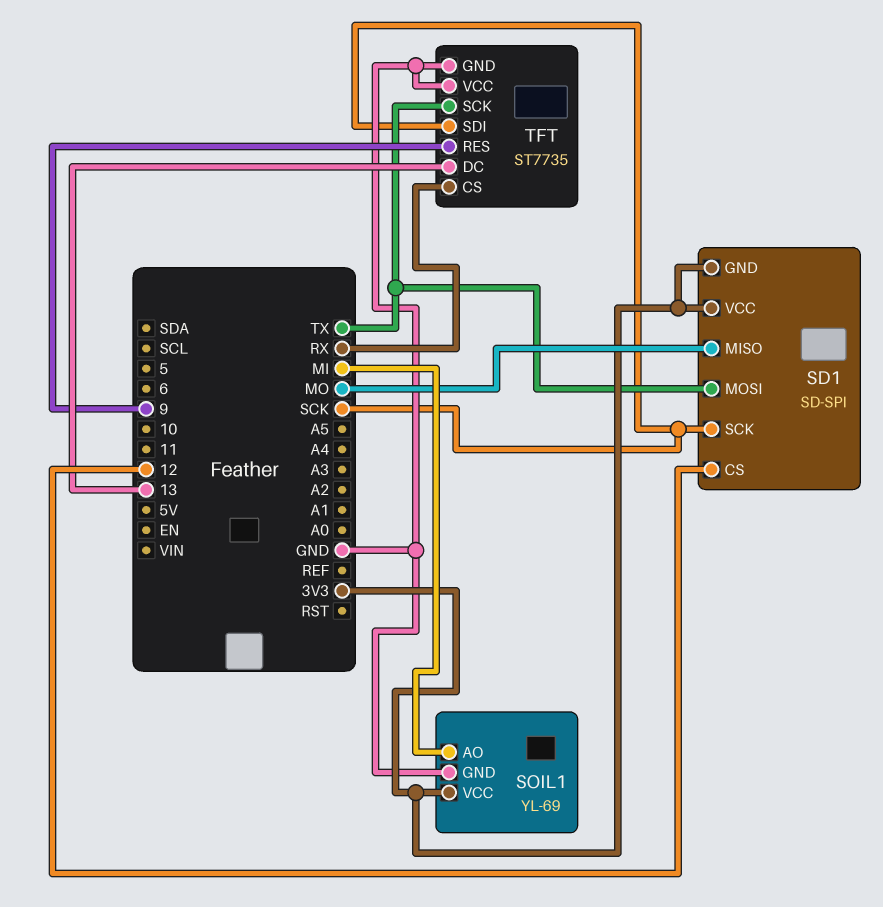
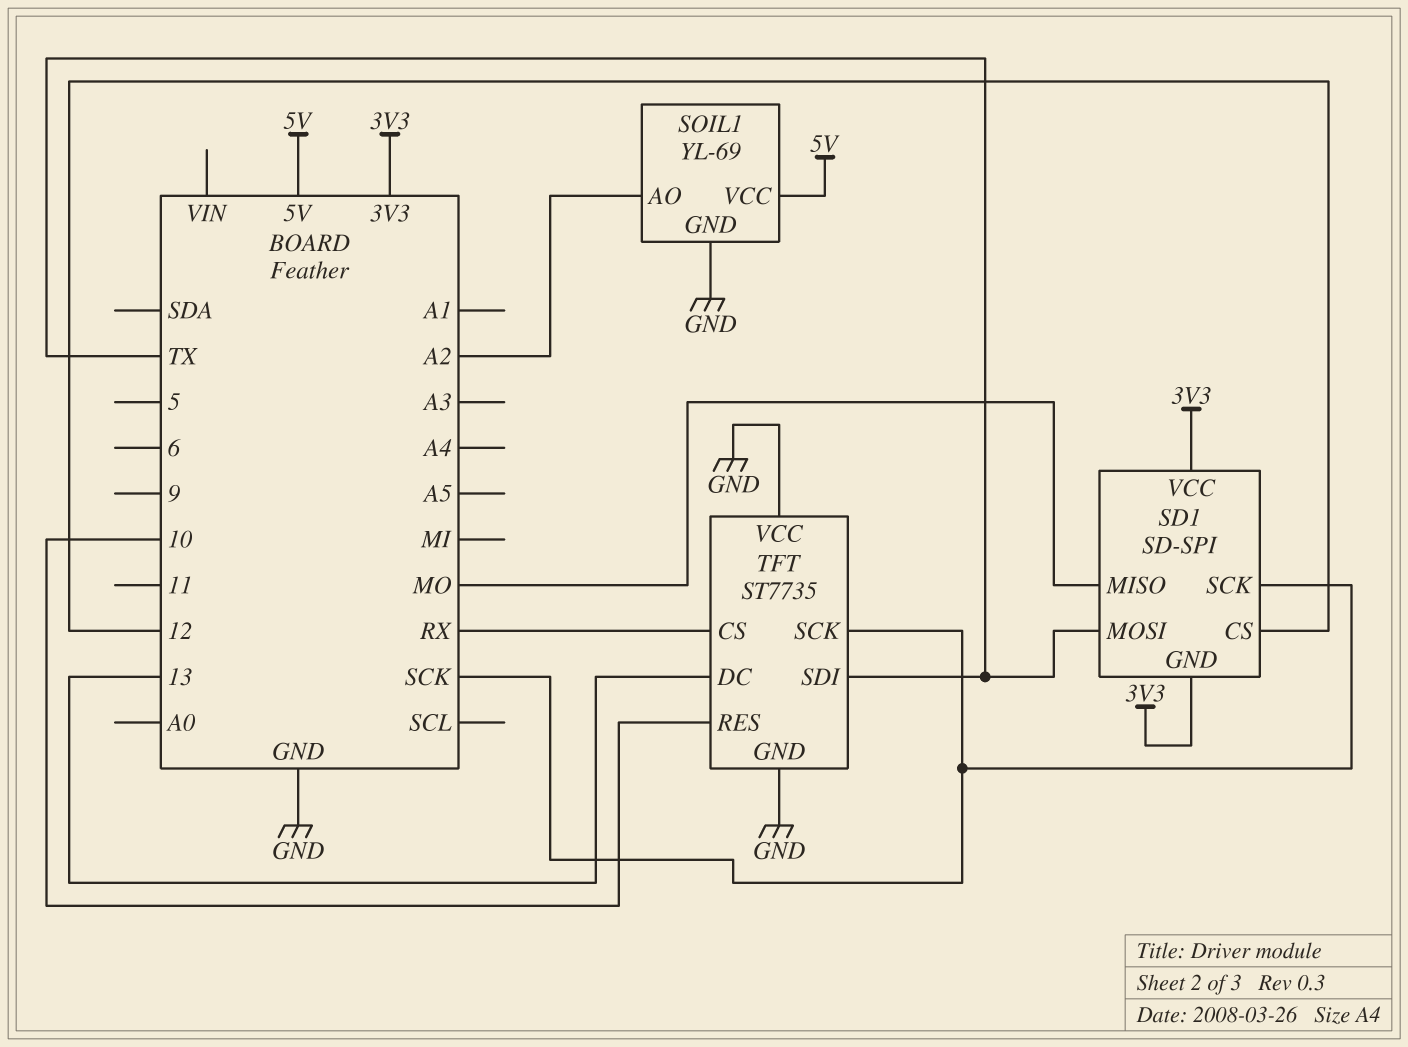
SOIL1 pin AO: MI -> A2
SOIL1 pin VCC: 3V3 -> 5V
TFT pin RES: 9 -> 10
TFT pin SCK: TX -> SCK
TFT pin SDI: SCK -> TX

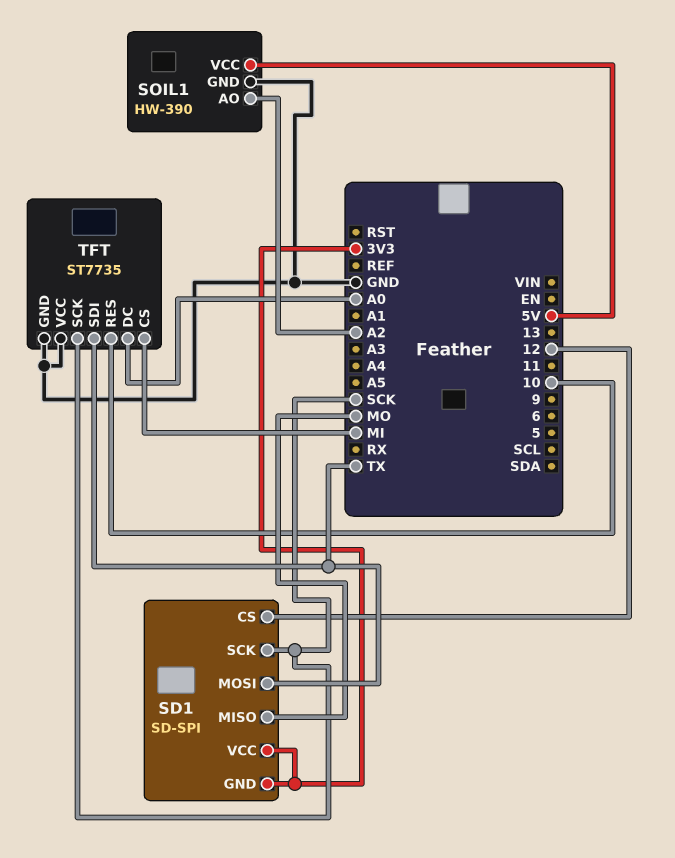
SOIL1: YL-69 -> HW-390
TFT pin CS: RX -> MI
TFT pin DC: 13 -> A0

